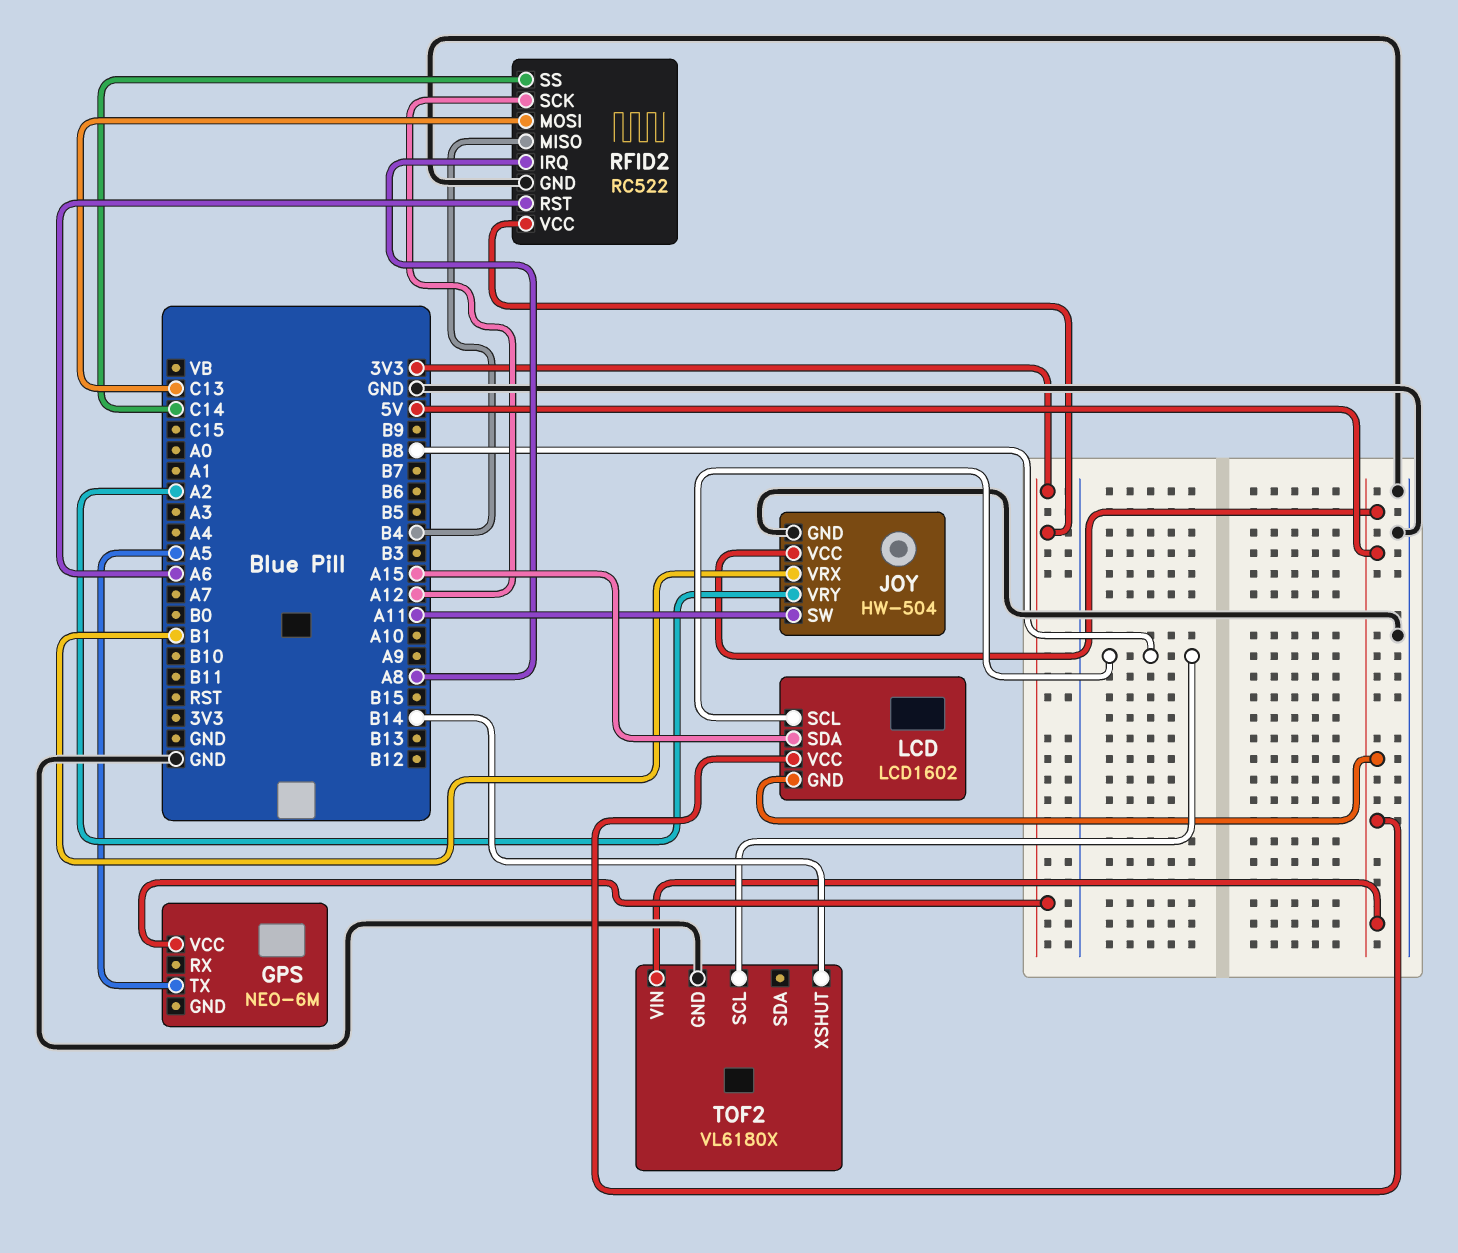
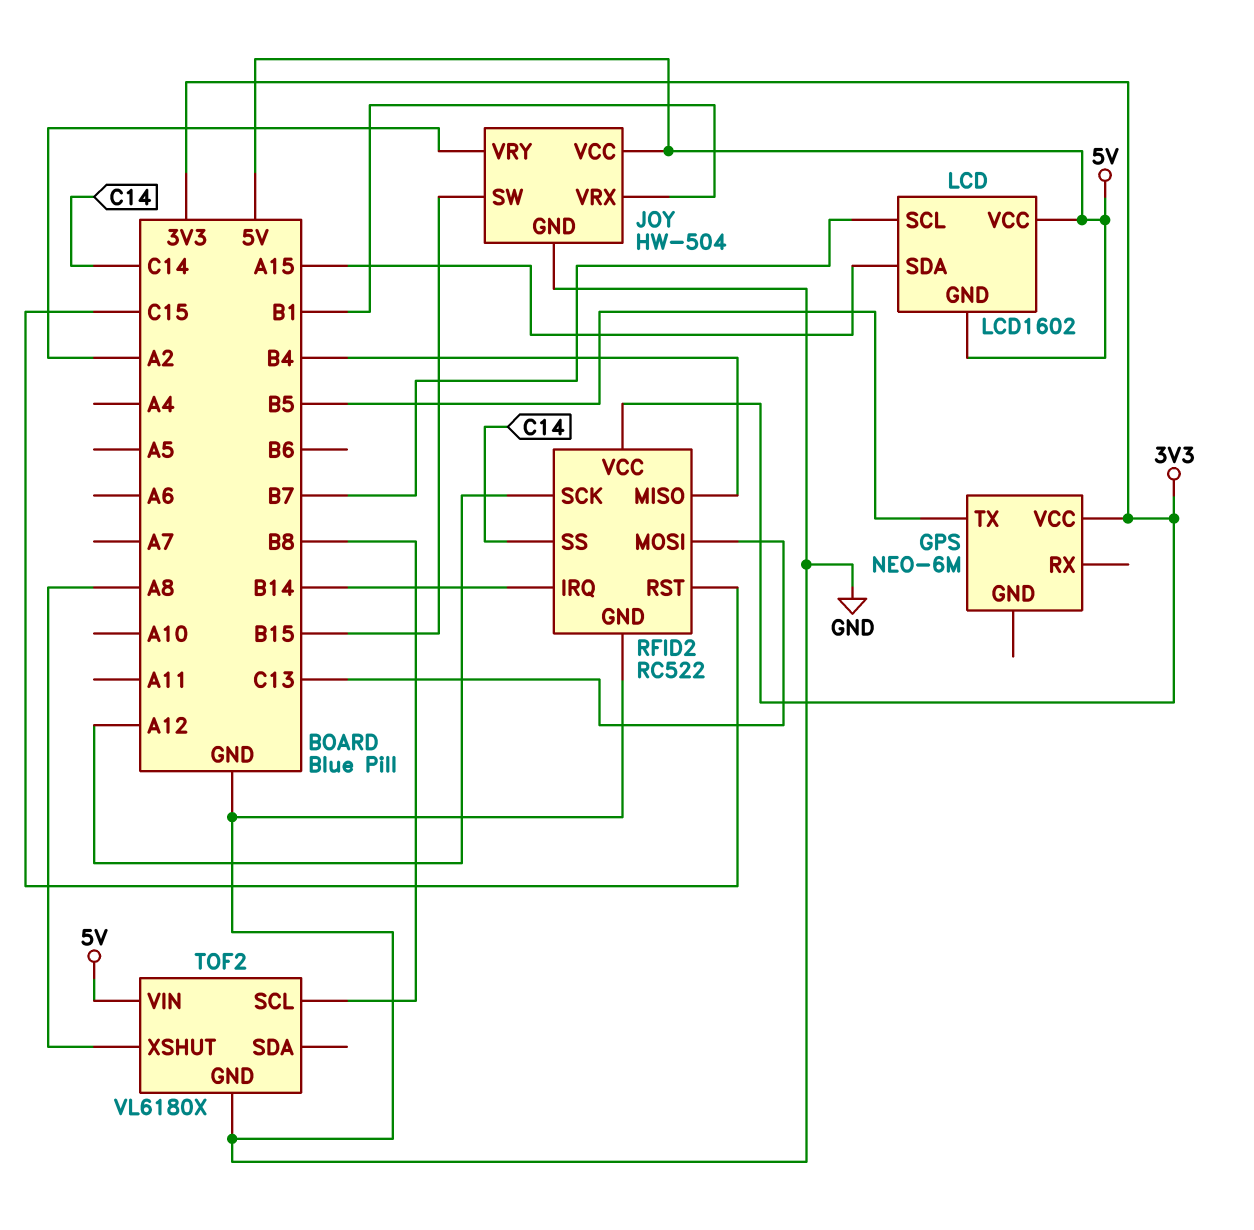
GPS pin TX: A5 -> B5
JOY pin SW: A11 -> B15
LCD pin SCL: B8 -> B7
RFID2 pin IRQ: A8 -> B14
RFID2 pin RST: A6 -> C15
TOF2 pin XSHUT: B14 -> A8

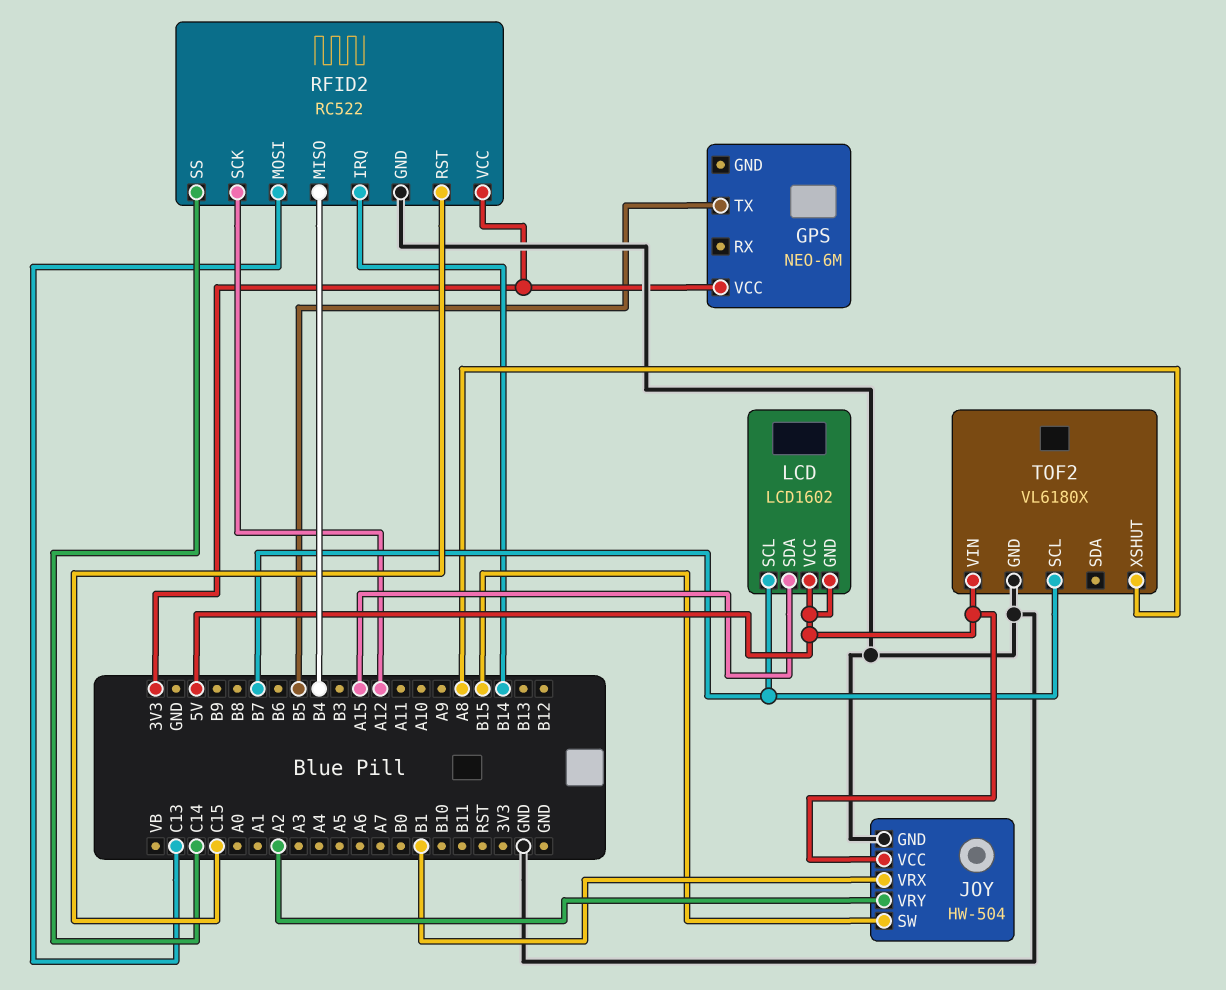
TOF2 pin SCL: B8 -> B7

